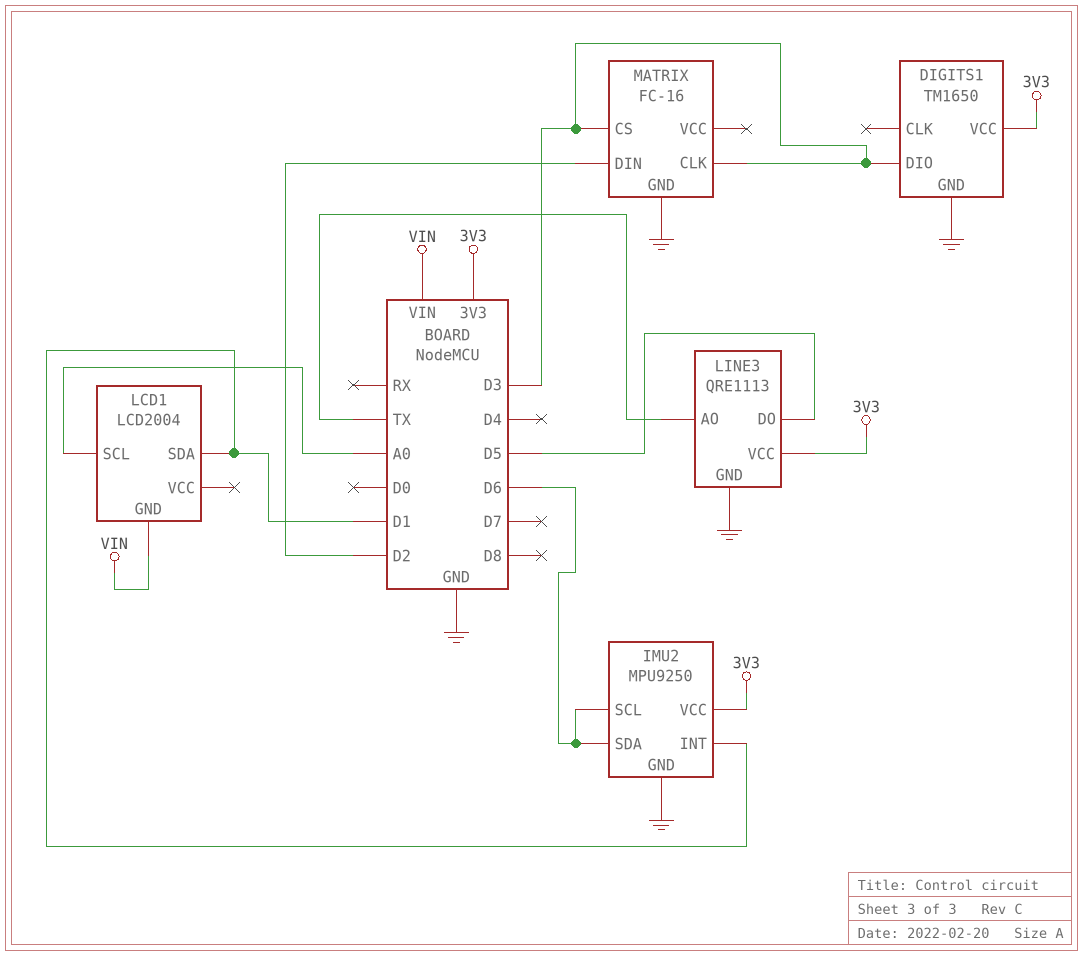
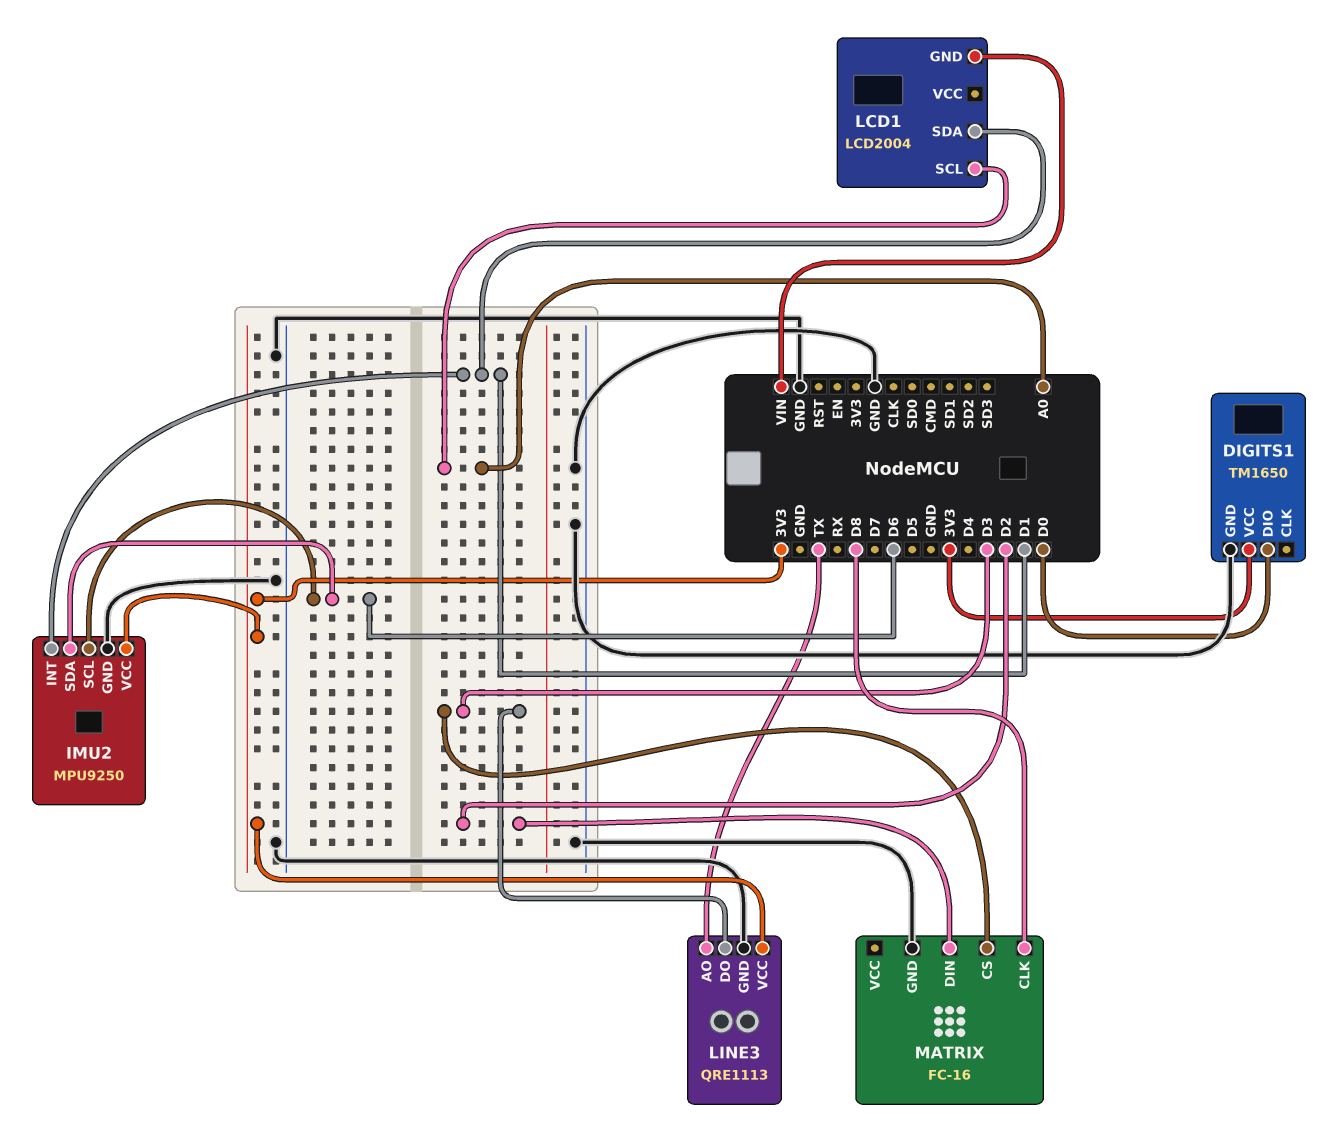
DIGITS1 pin DIO: D3 -> D0
LINE3 pin DO: D5 -> D3
MATRIX pin CLK: D3 -> D8

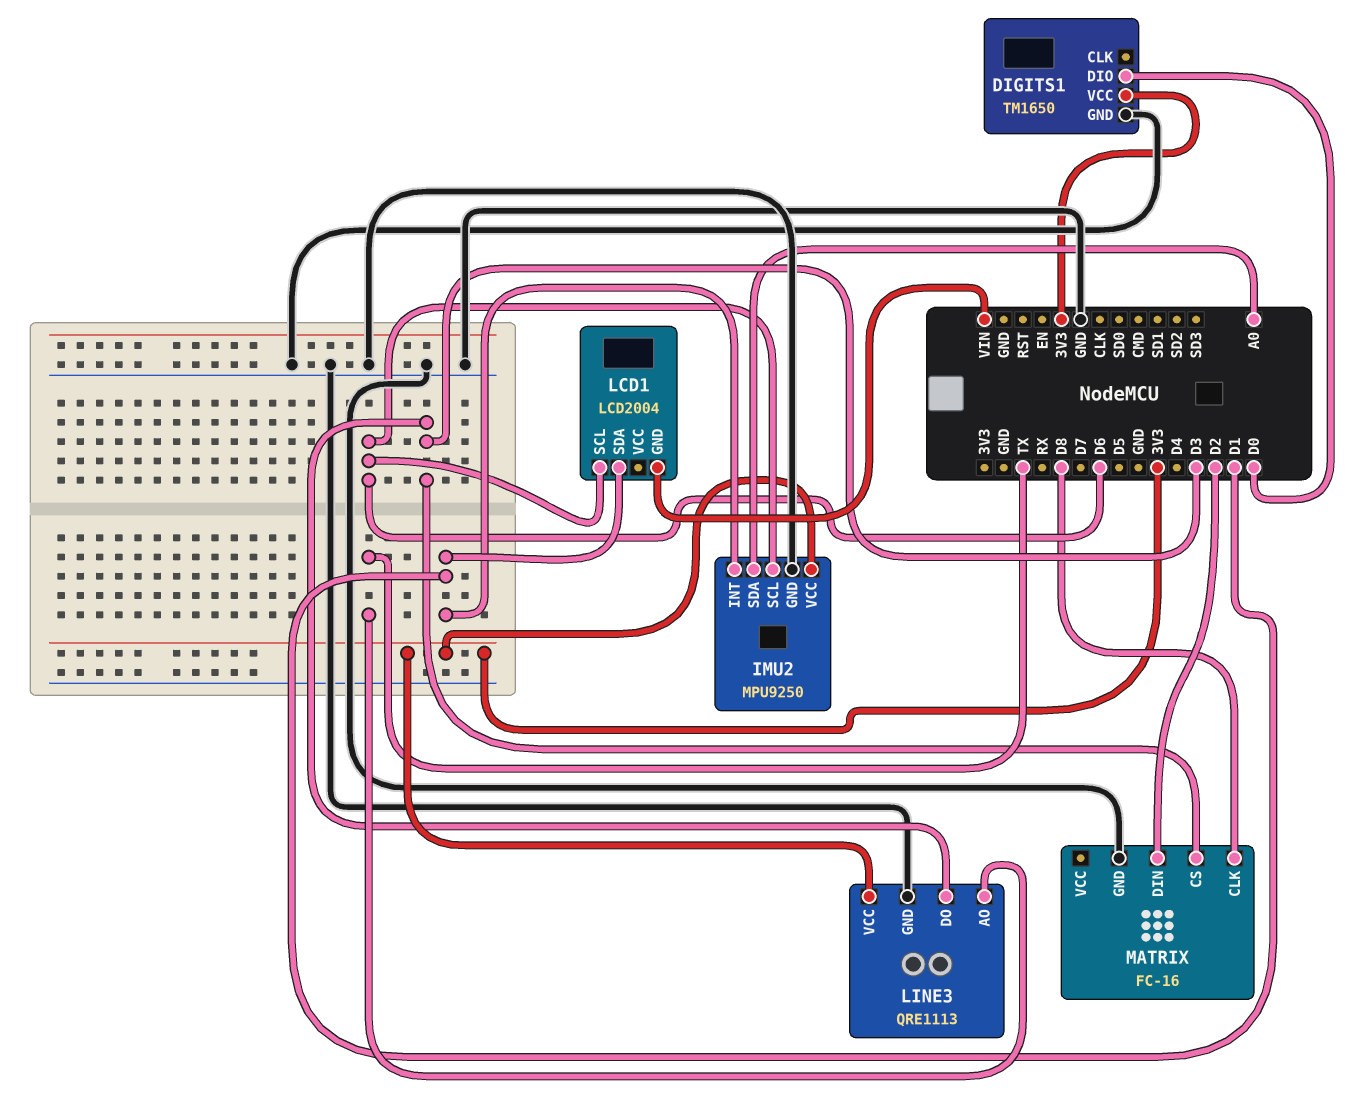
IMU2 pin SDA: D6 -> A0
LCD1 pin SCL: A0 -> D6

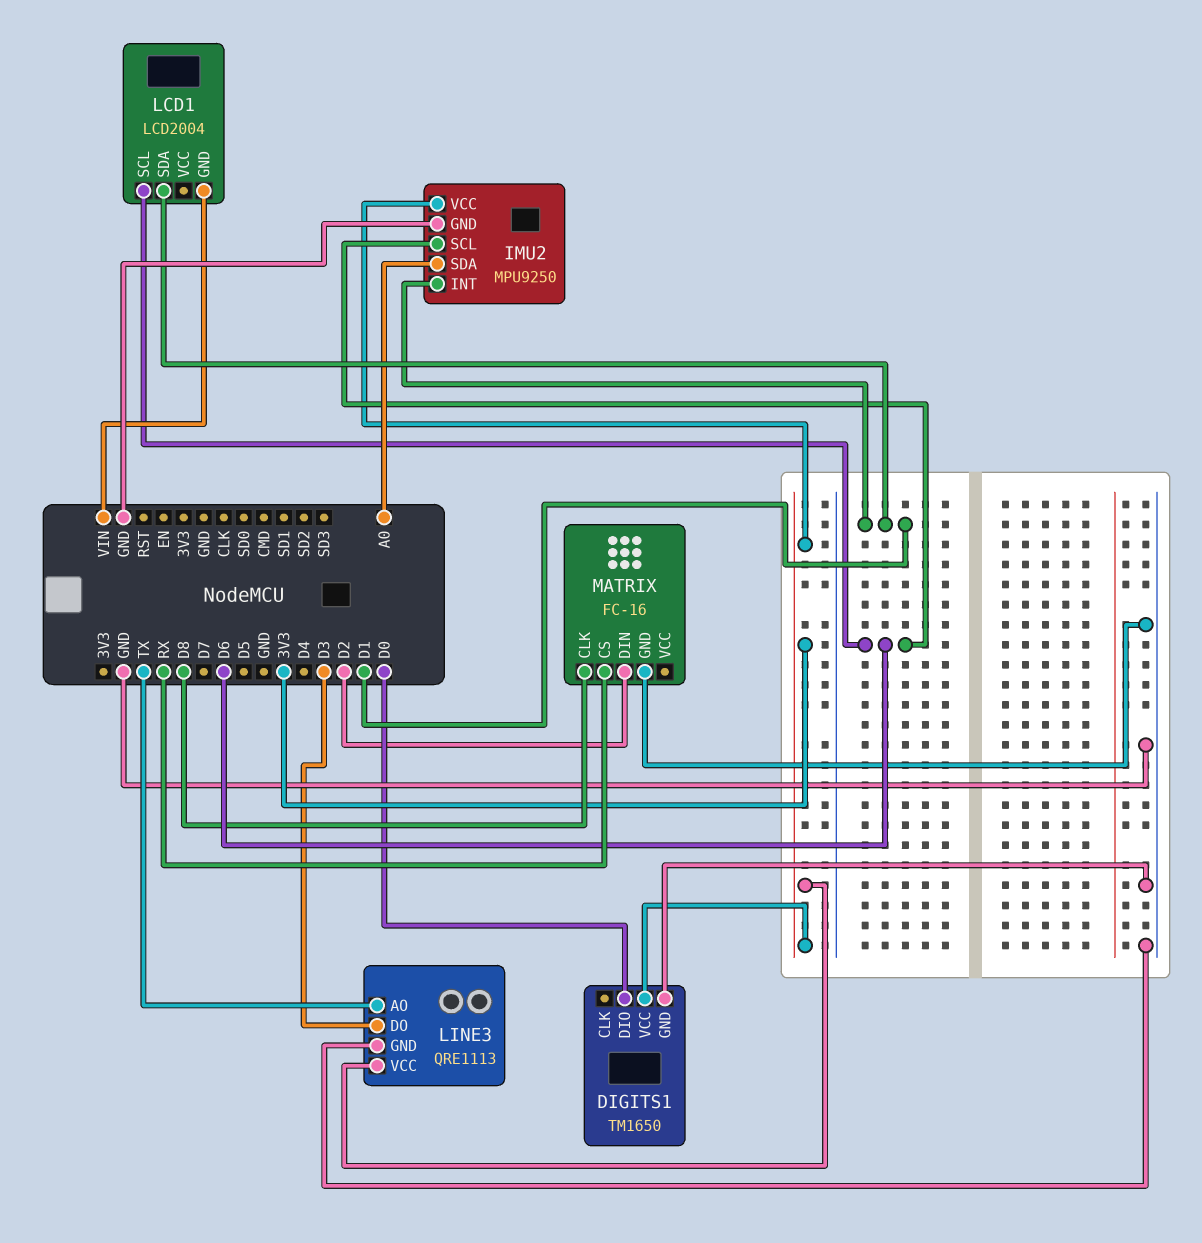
MATRIX pin CS: D3 -> RX

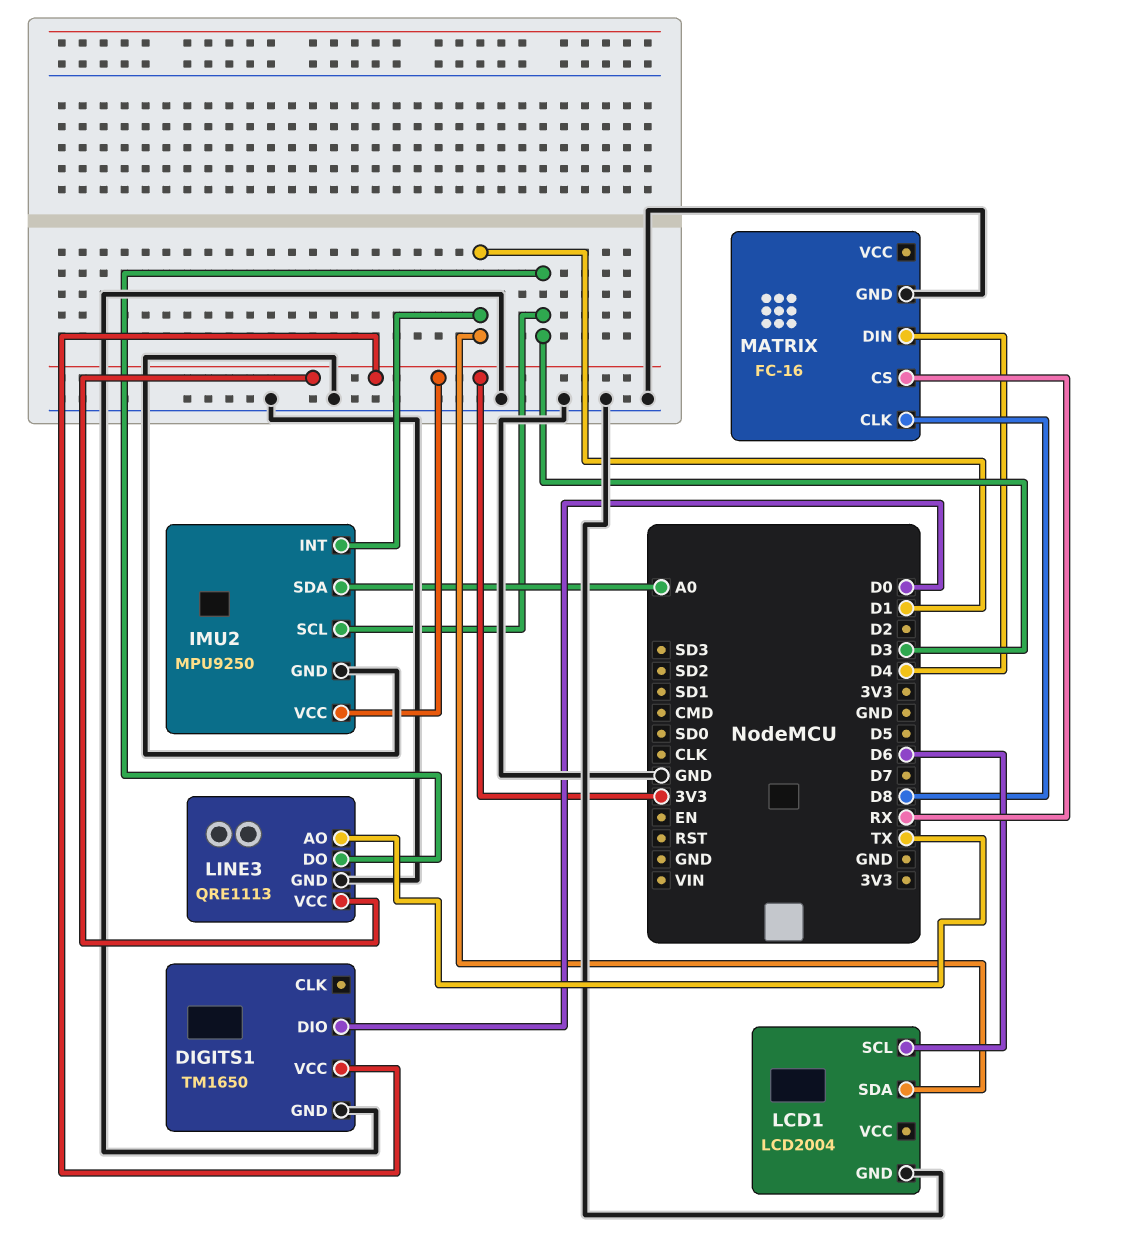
IMU2 pin SCL: D6 -> D3
LCD1 pin GND: VIN -> GND
MATRIX pin DIN: D2 -> D4

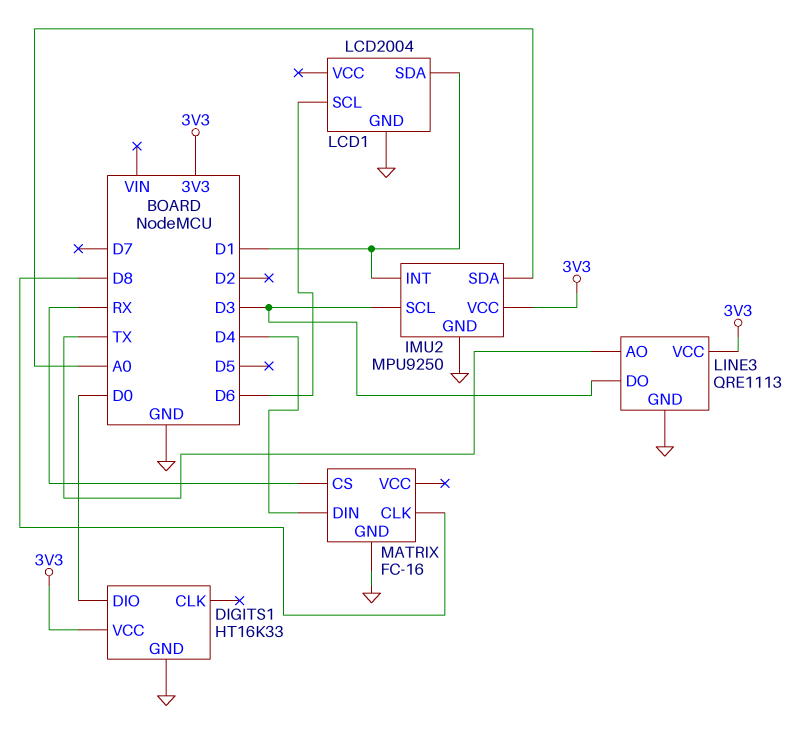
DIGITS1: TM1650 -> HT16K33

